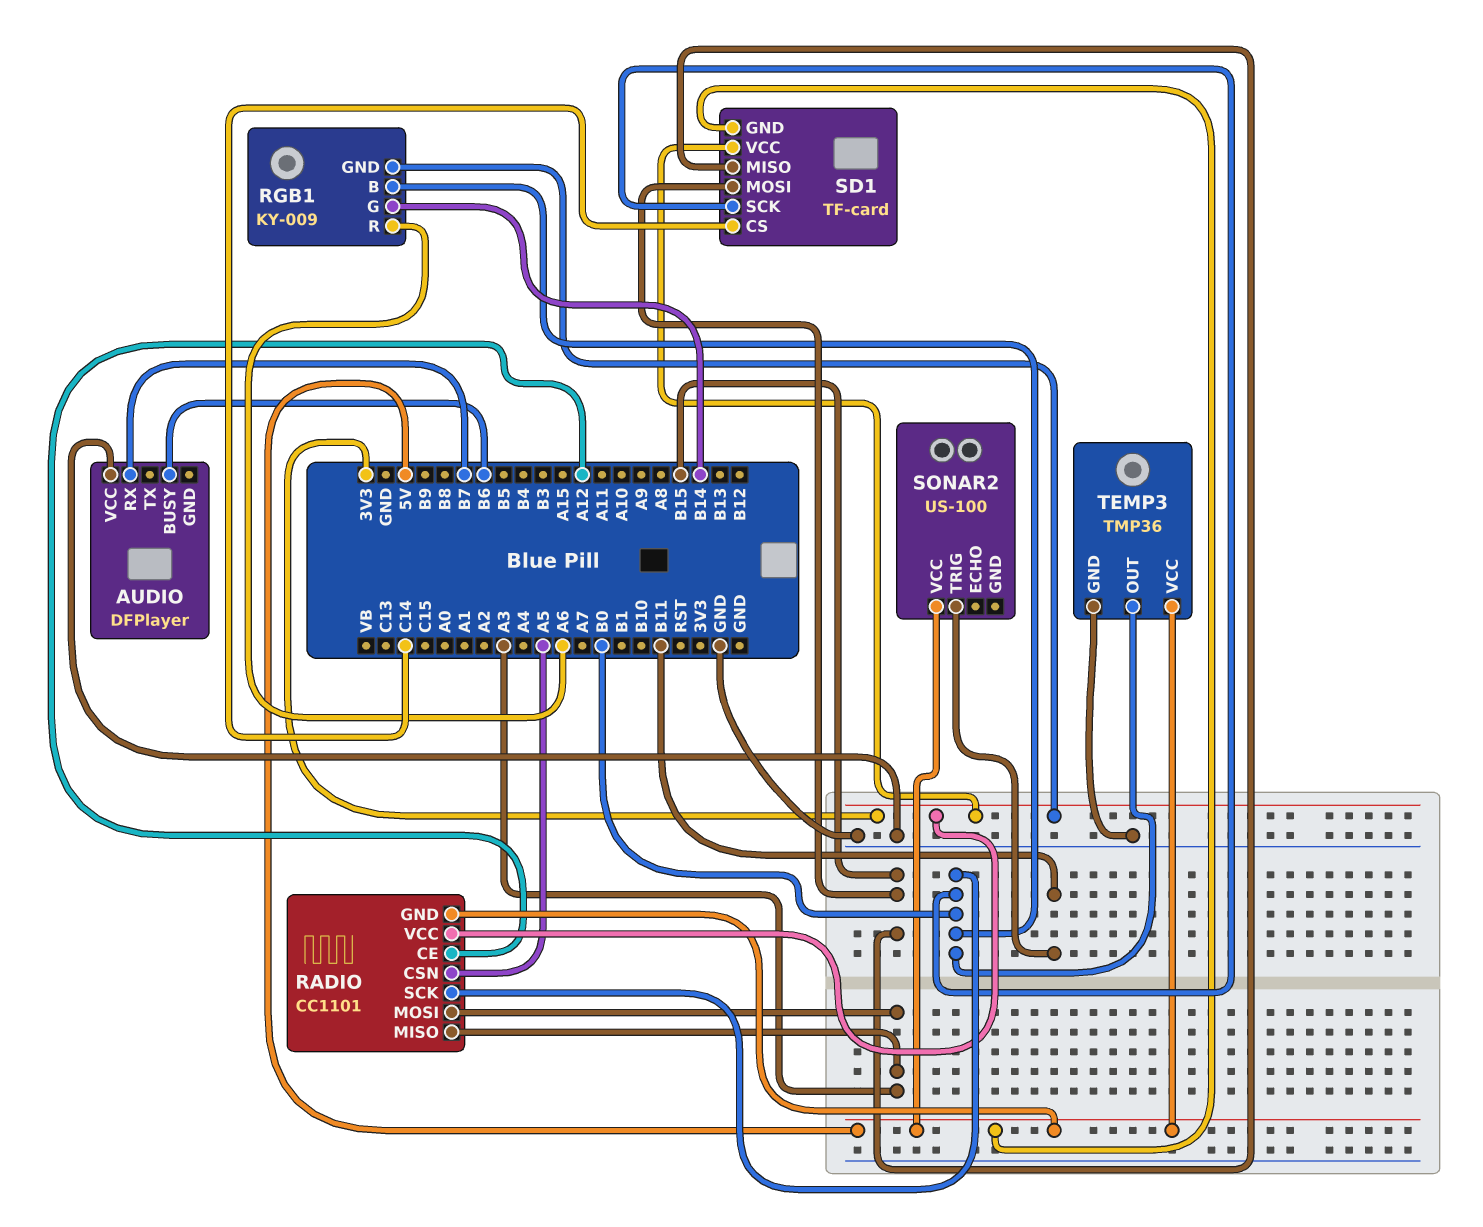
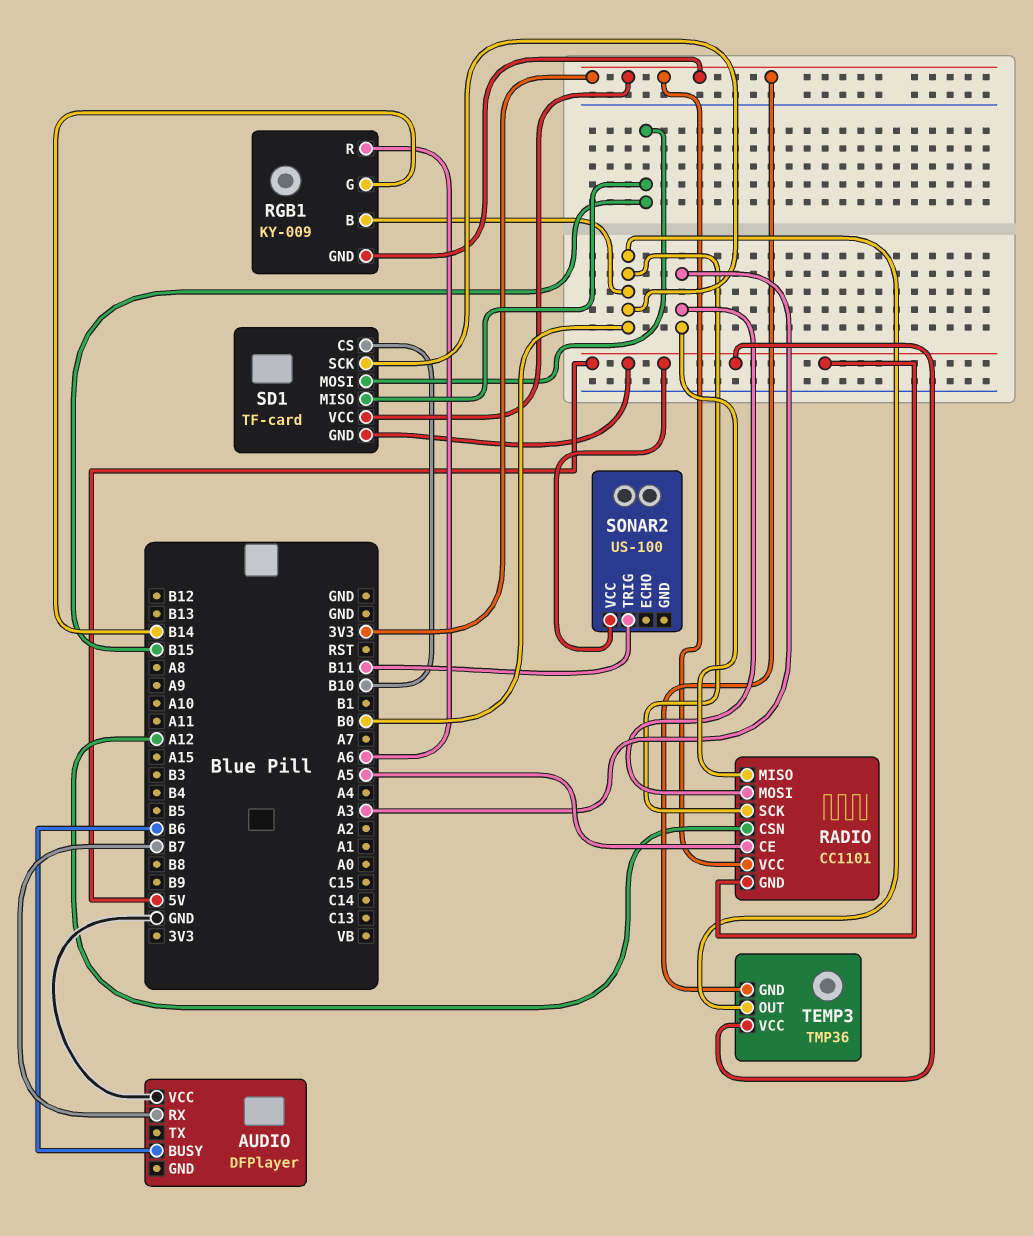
RADIO pin CE: A12 -> A5
RADIO pin CSN: A5 -> A12
SD1 pin CS: C14 -> B10
TEMP3 pin GND: GND -> 3V3

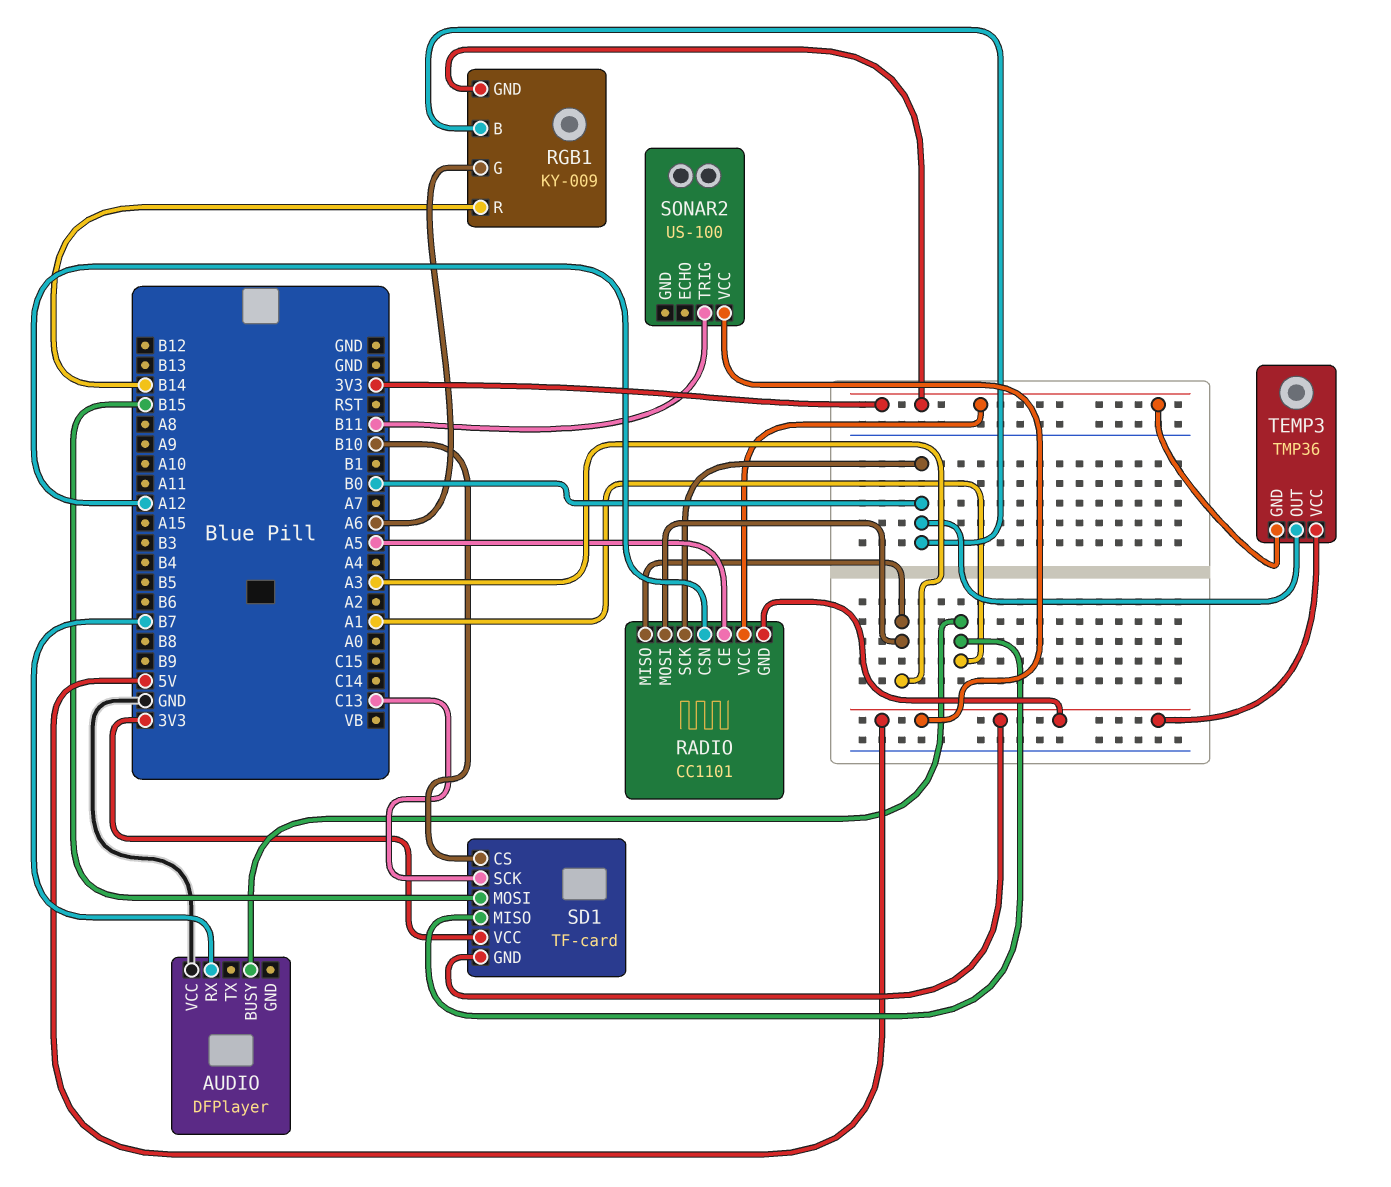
AUDIO pin BUSY: B6 -> A1
RGB1 pin G: B14 -> A6
RGB1 pin R: A6 -> B14
SD1 pin MISO: B15 -> A1
SD1 pin SCK: B0 -> C13

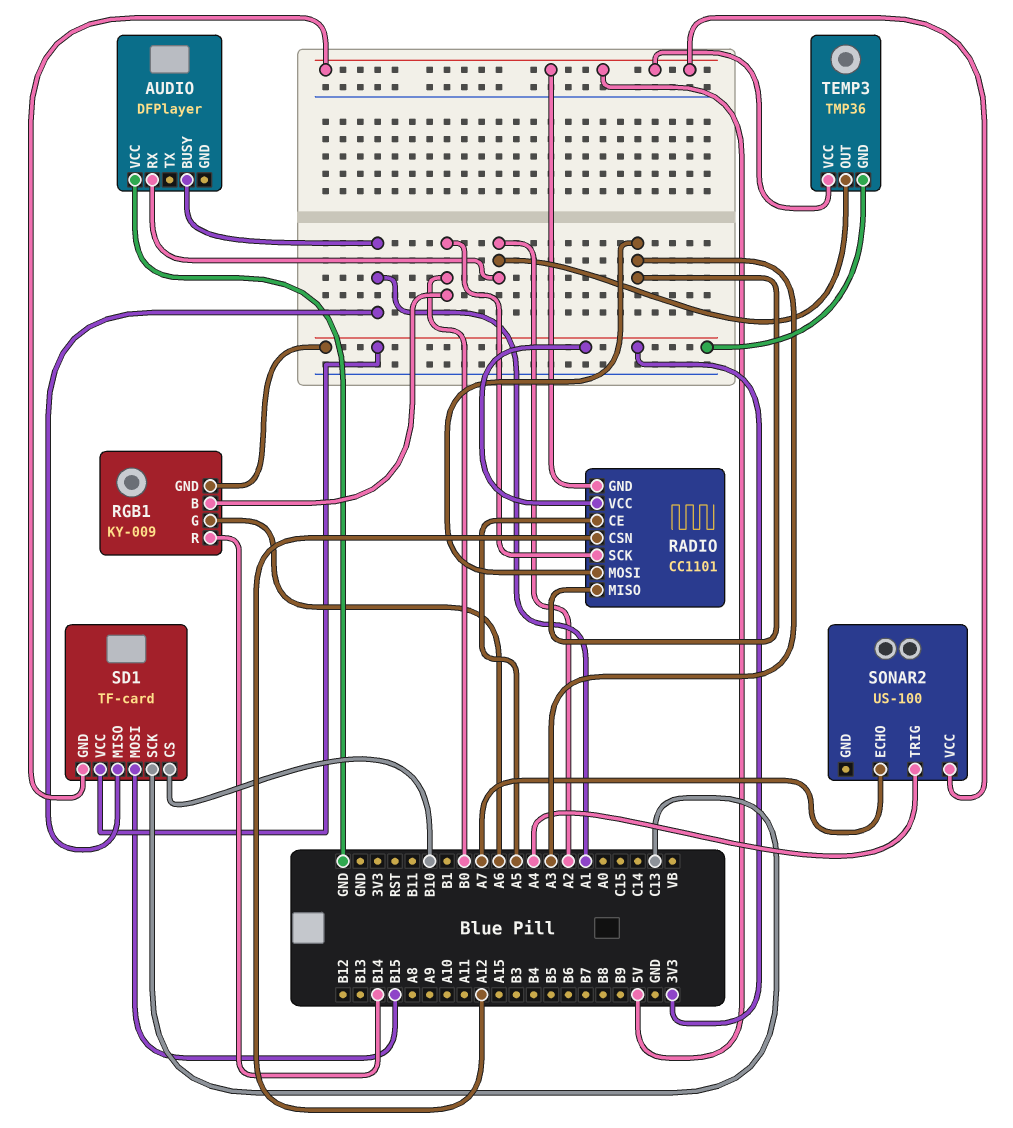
AUDIO pin RX: B7 -> A2
SONAR2 pin ECHO: none -> A7
SONAR2 pin TRIG: B11 -> A4
TEMP3 pin OUT: B0 -> A2

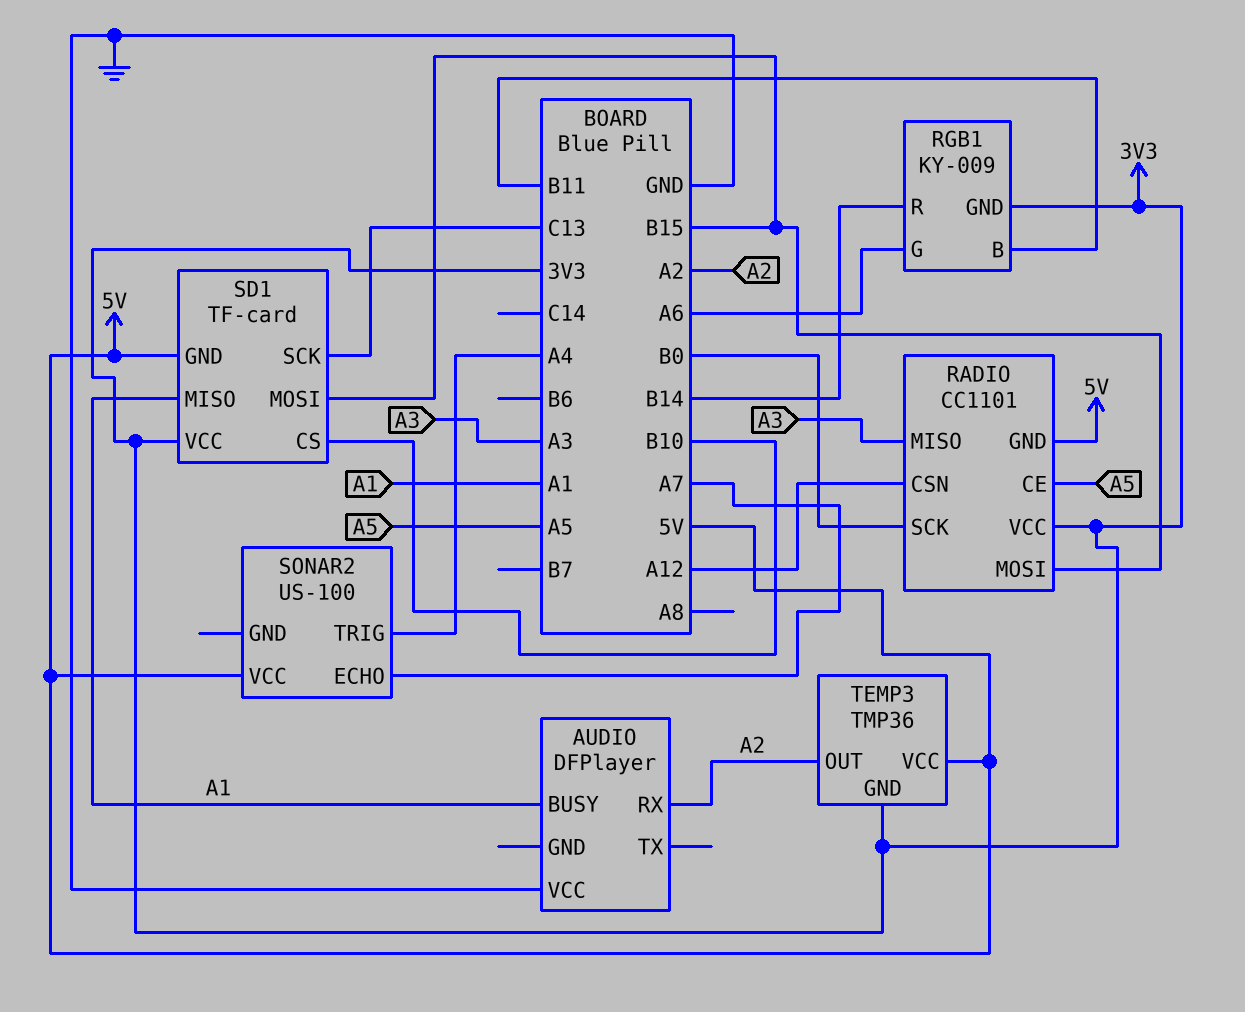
RADIO pin MOSI: A3 -> B15
RGB1 pin B: B0 -> B11

